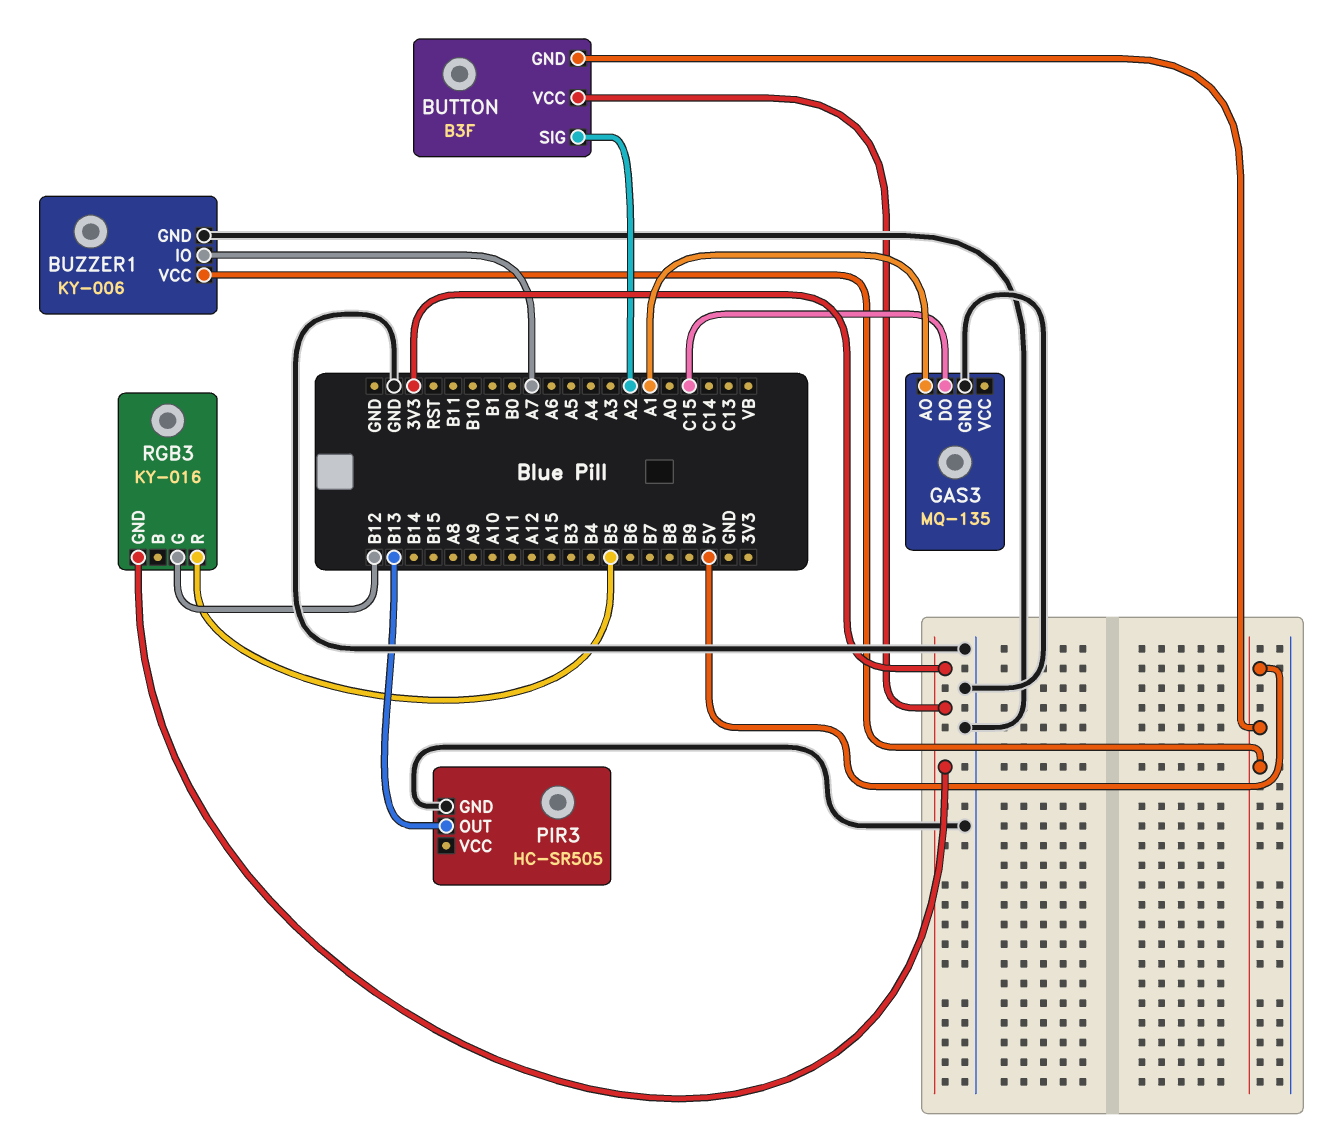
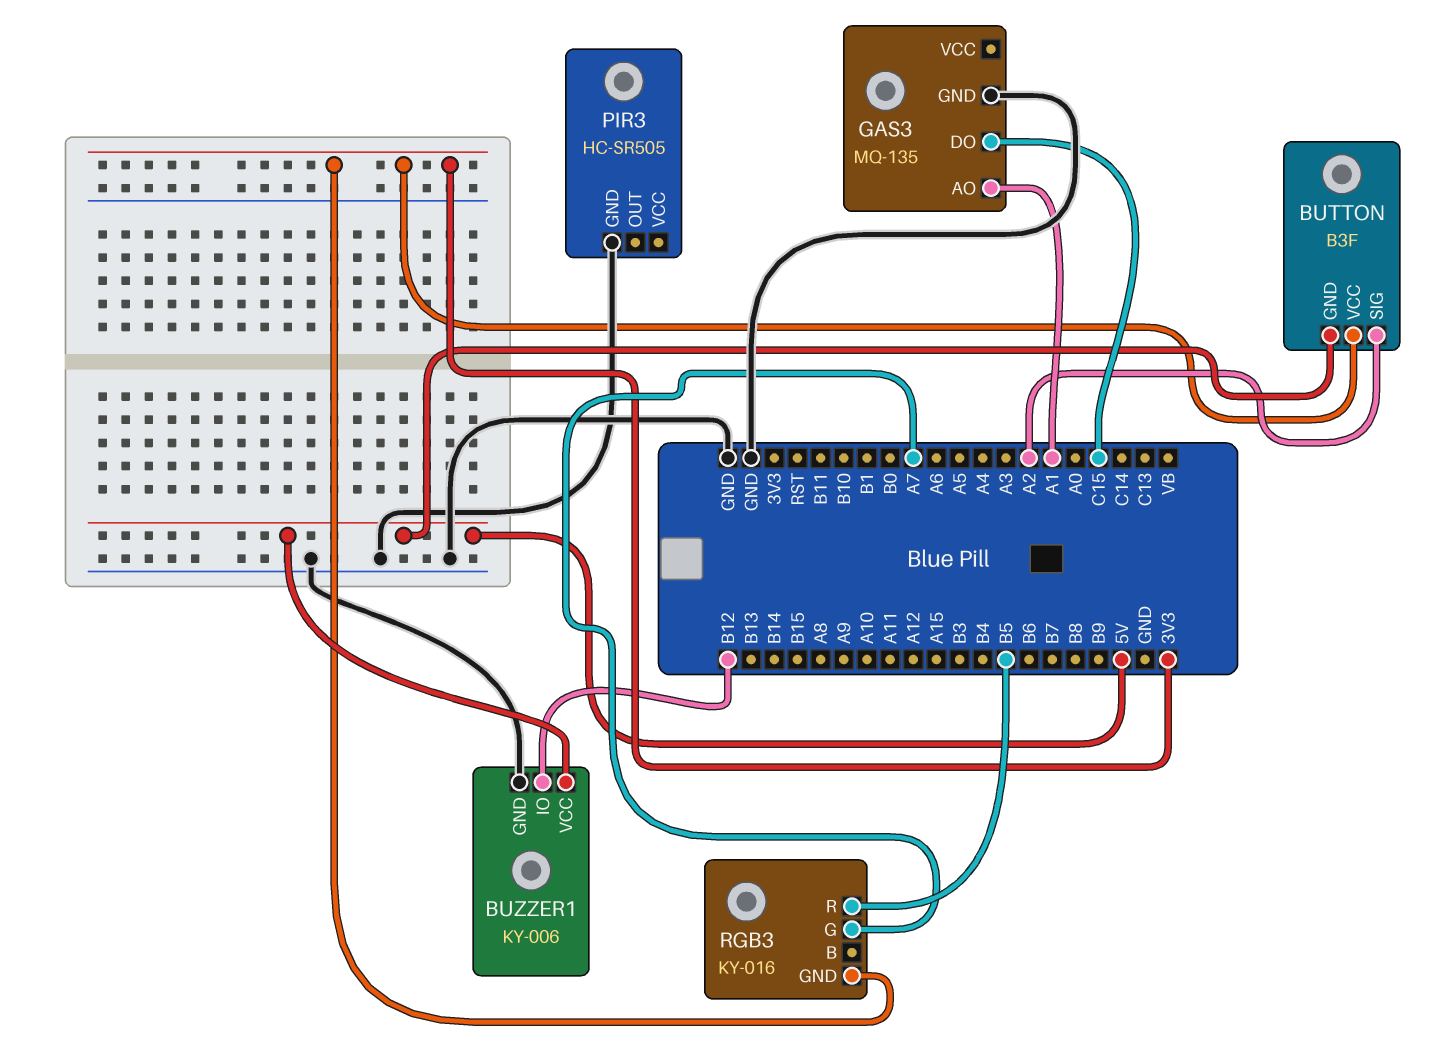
BUZZER1 pin IO: A7 -> B12
PIR3 pin OUT: B13 -> none
RGB3 pin G: B12 -> A7

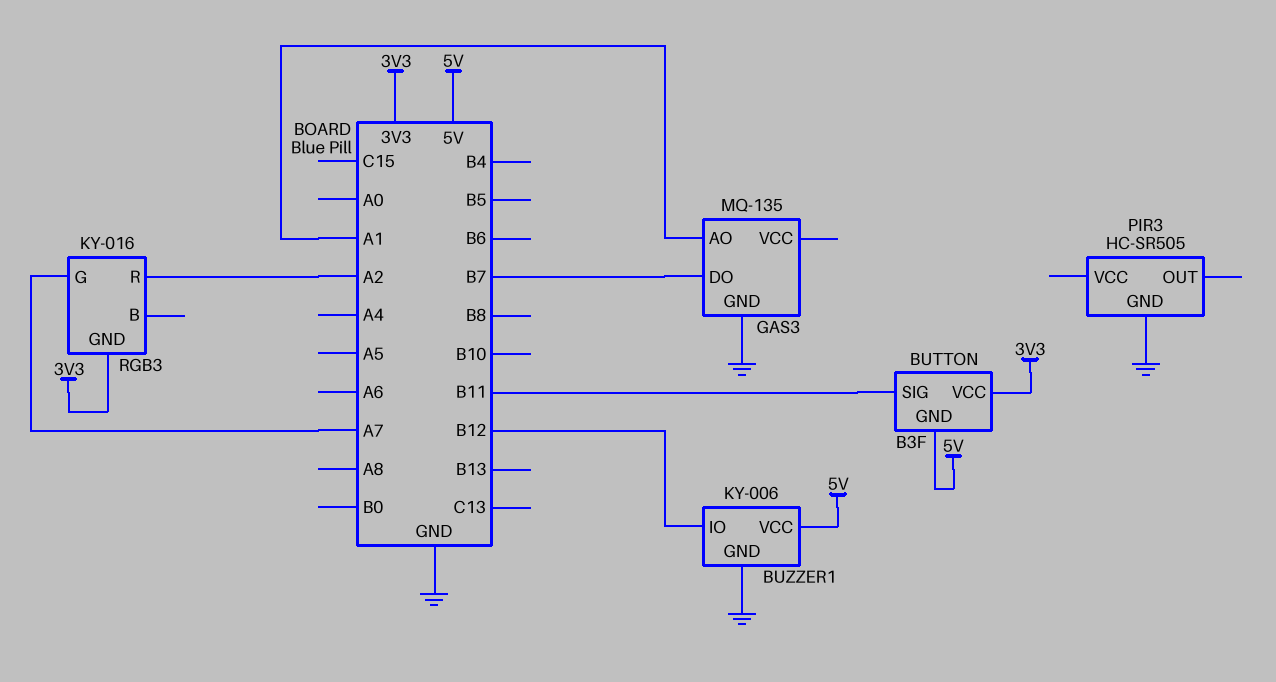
BUTTON pin SIG: A2 -> B11
GAS3 pin DO: C15 -> B7
RGB3 pin R: B5 -> A2

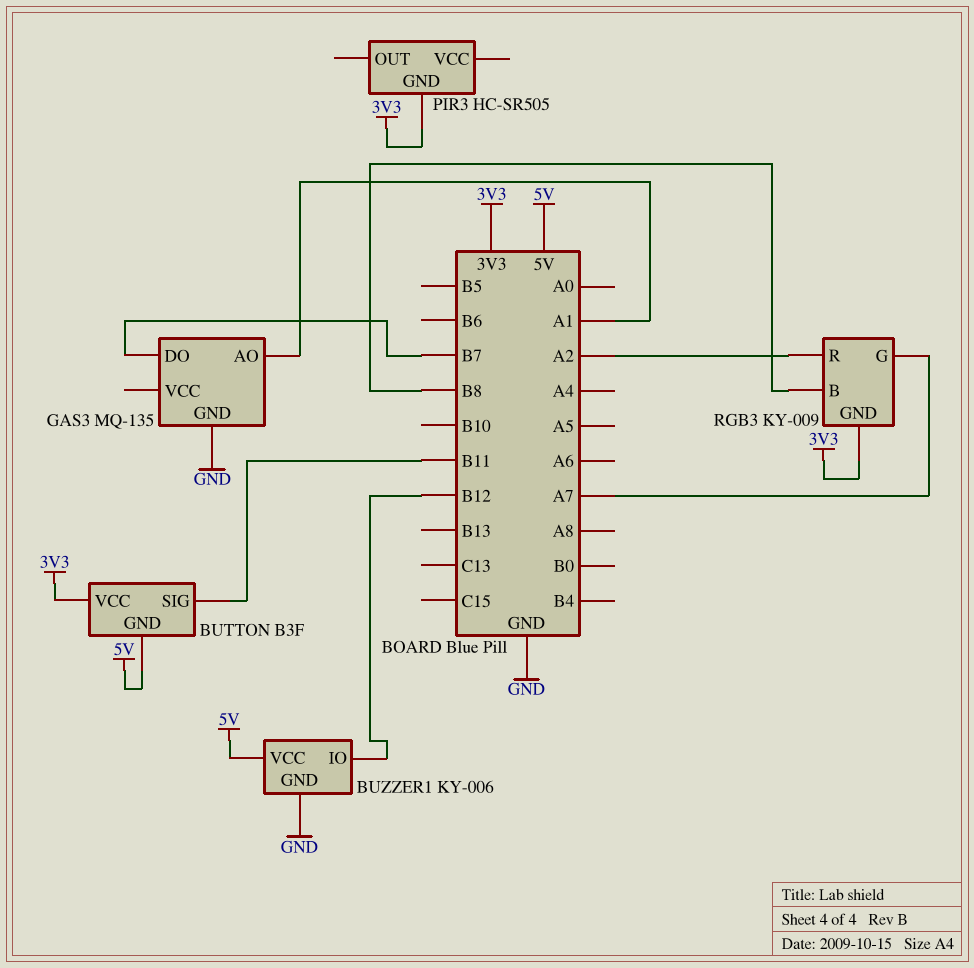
PIR3 pin GND: GND -> 3V3
RGB3: KY-016 -> KY-009
RGB3 pin B: none -> B8

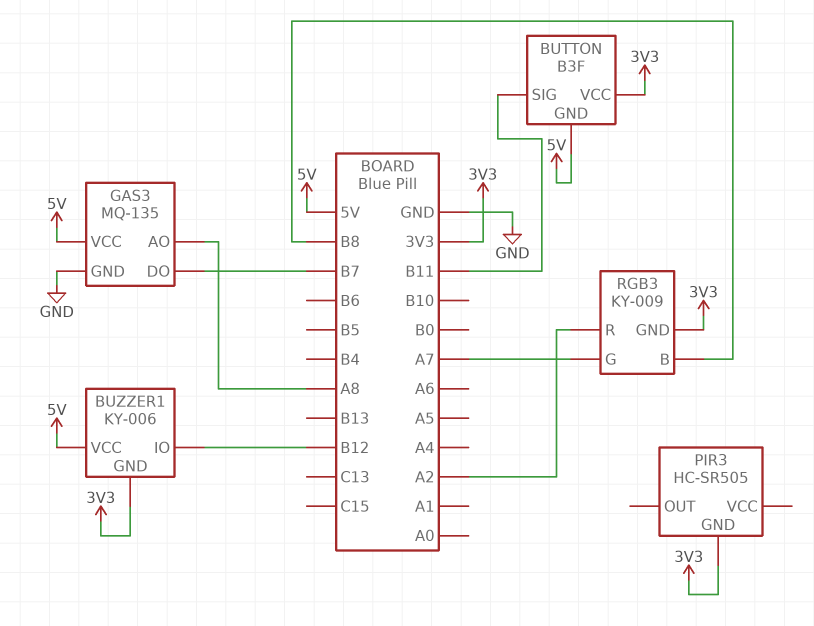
BUZZER1 pin GND: GND -> 3V3
GAS3 pin AO: A1 -> A8
GAS3 pin VCC: none -> 5V

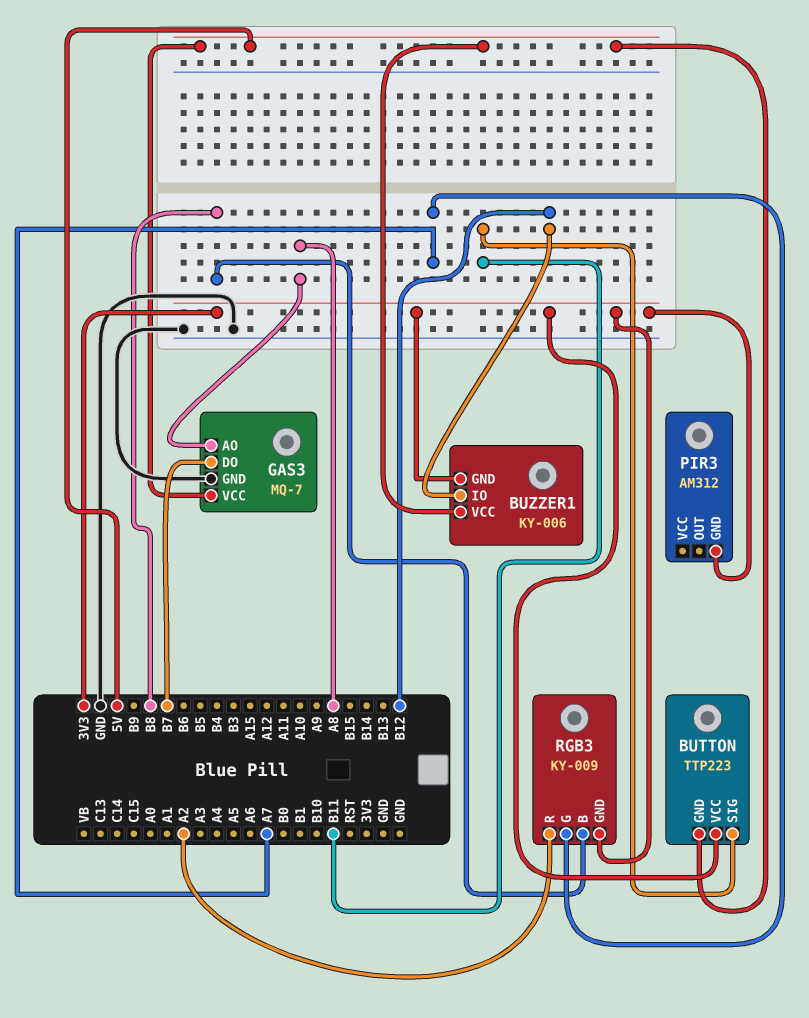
BUTTON: B3F -> TTP223
GAS3: MQ-135 -> MQ-7
PIR3: HC-SR505 -> AM312

